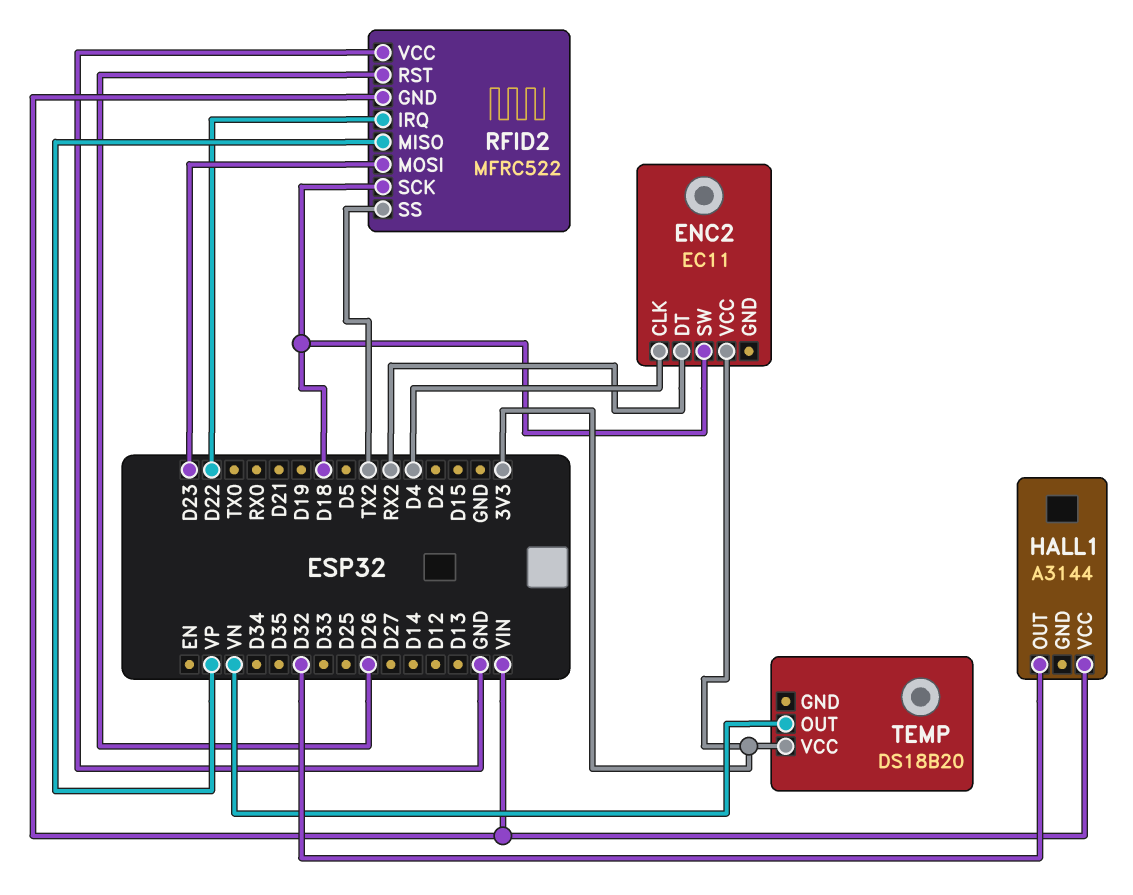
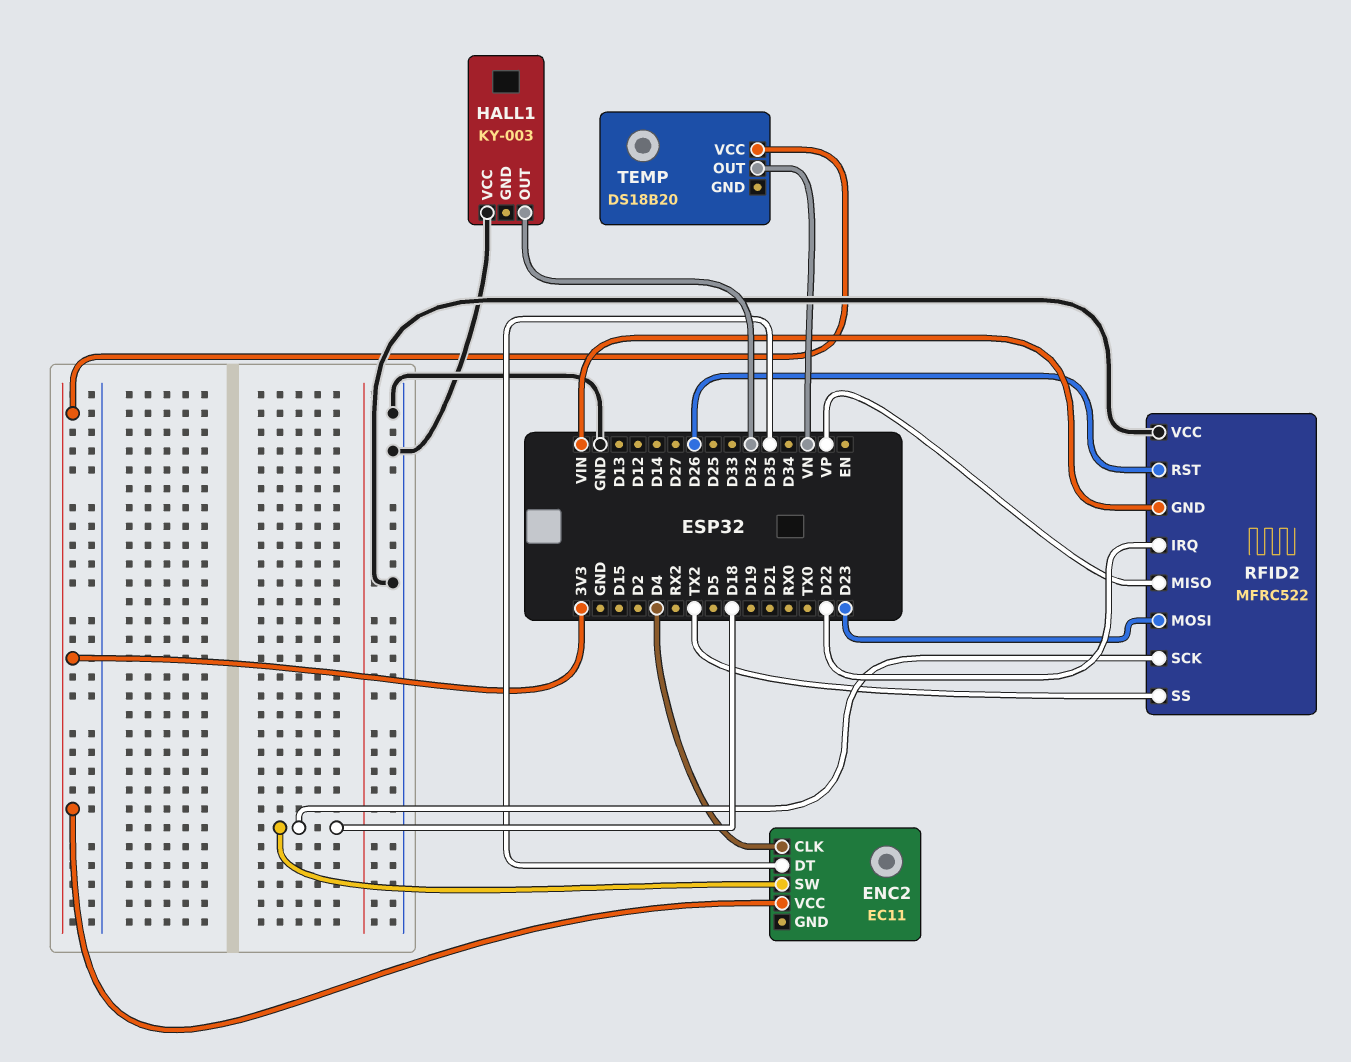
ENC2 pin DT: RX2 -> D35
HALL1: A3144 -> KY-003
HALL1 pin VCC: VIN -> GND

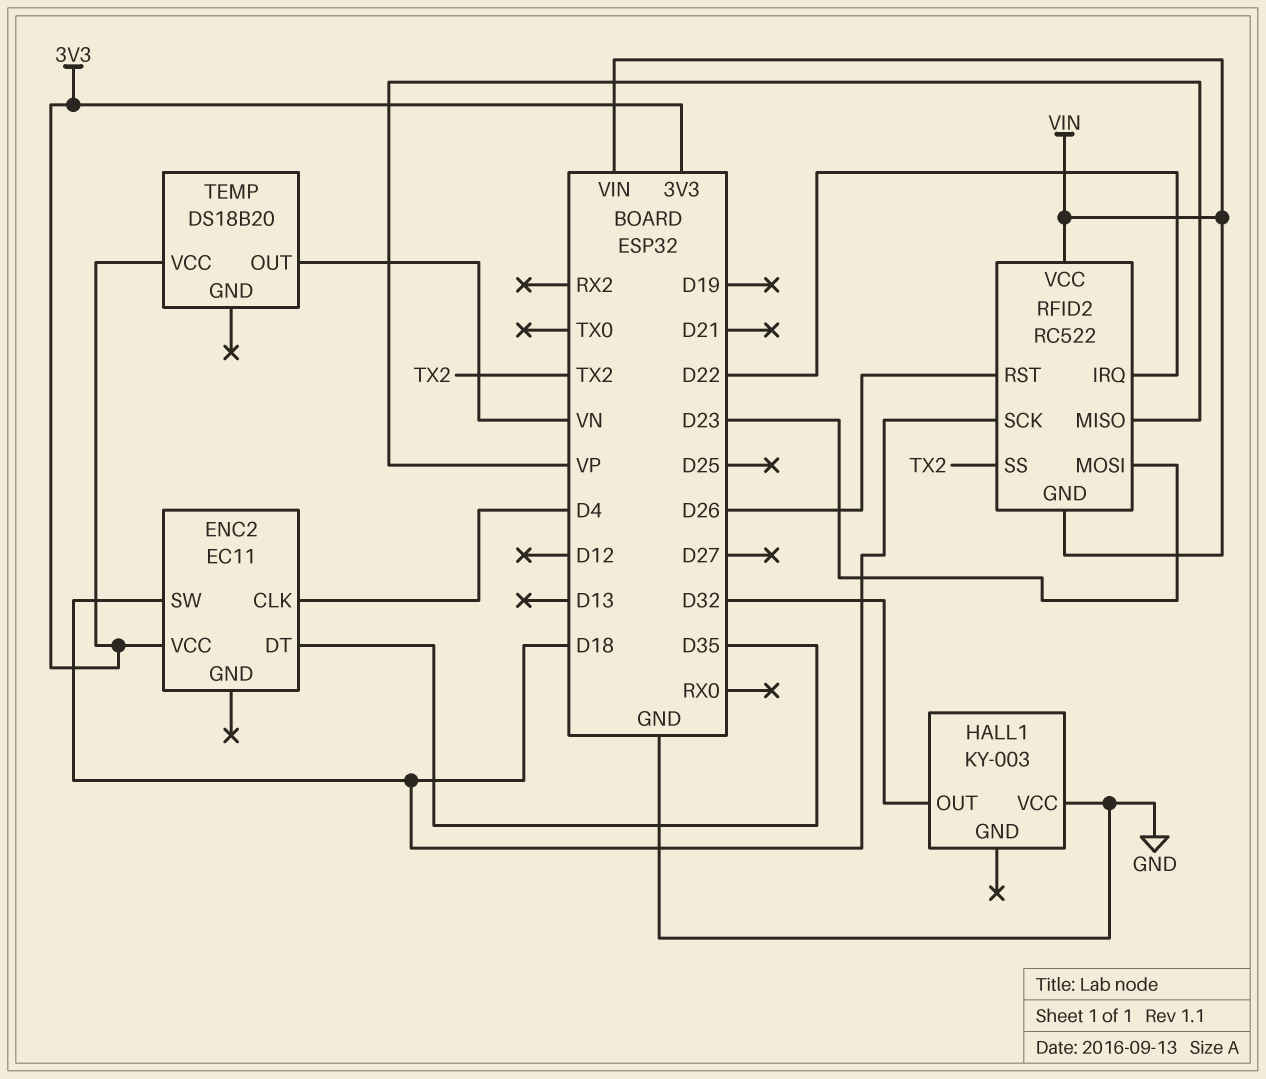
RFID2: MFRC522 -> RC522
RFID2 pin VCC: GND -> VIN

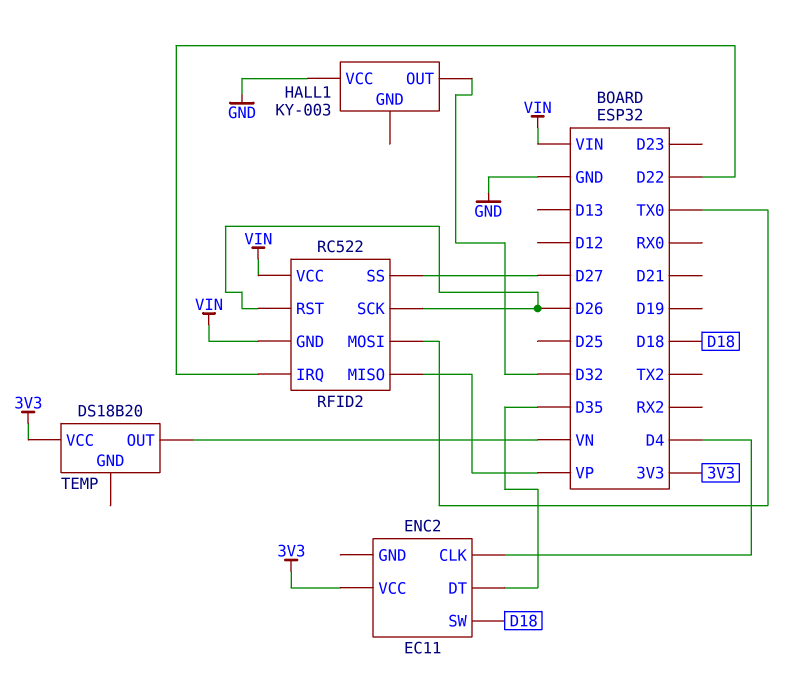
RFID2 pin MOSI: D23 -> TX0
RFID2 pin SCK: D18 -> D26
RFID2 pin SS: TX2 -> D27

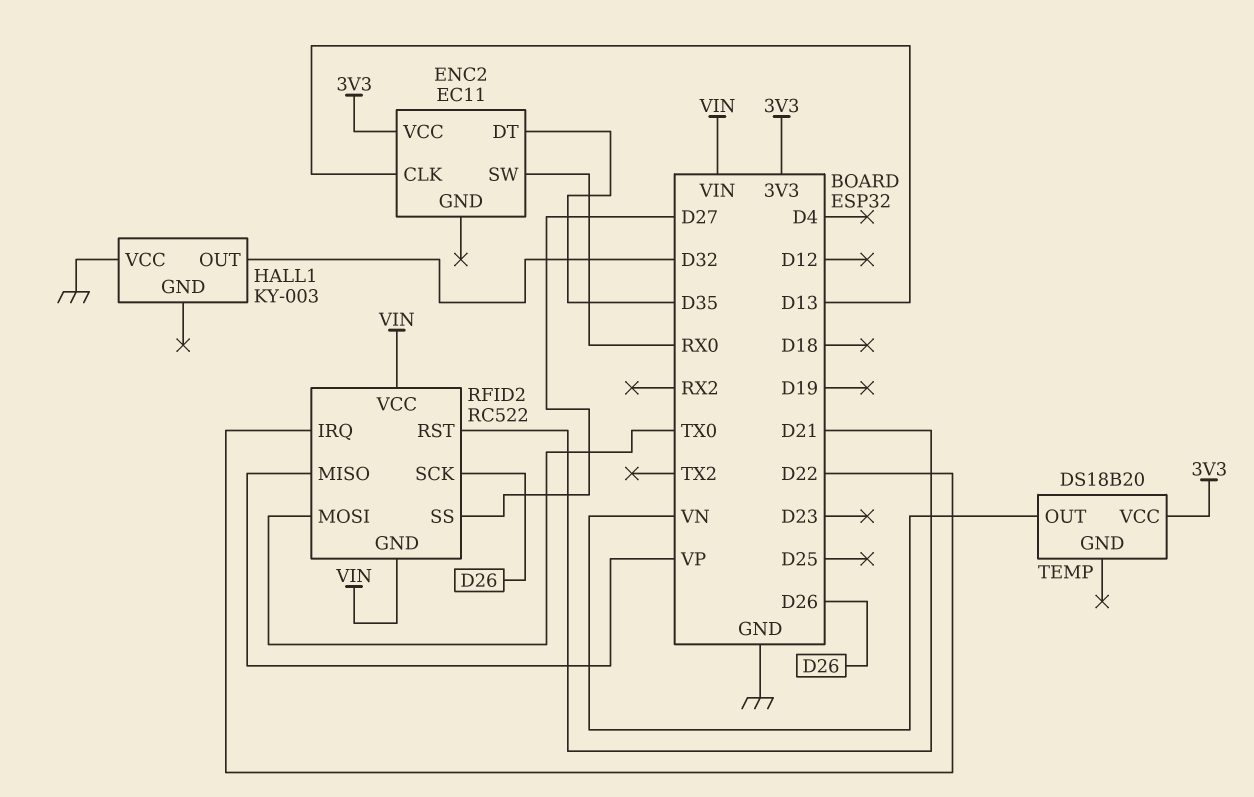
ENC2 pin CLK: D4 -> D13
ENC2 pin SW: D18 -> RX0
RFID2 pin RST: D26 -> D21

